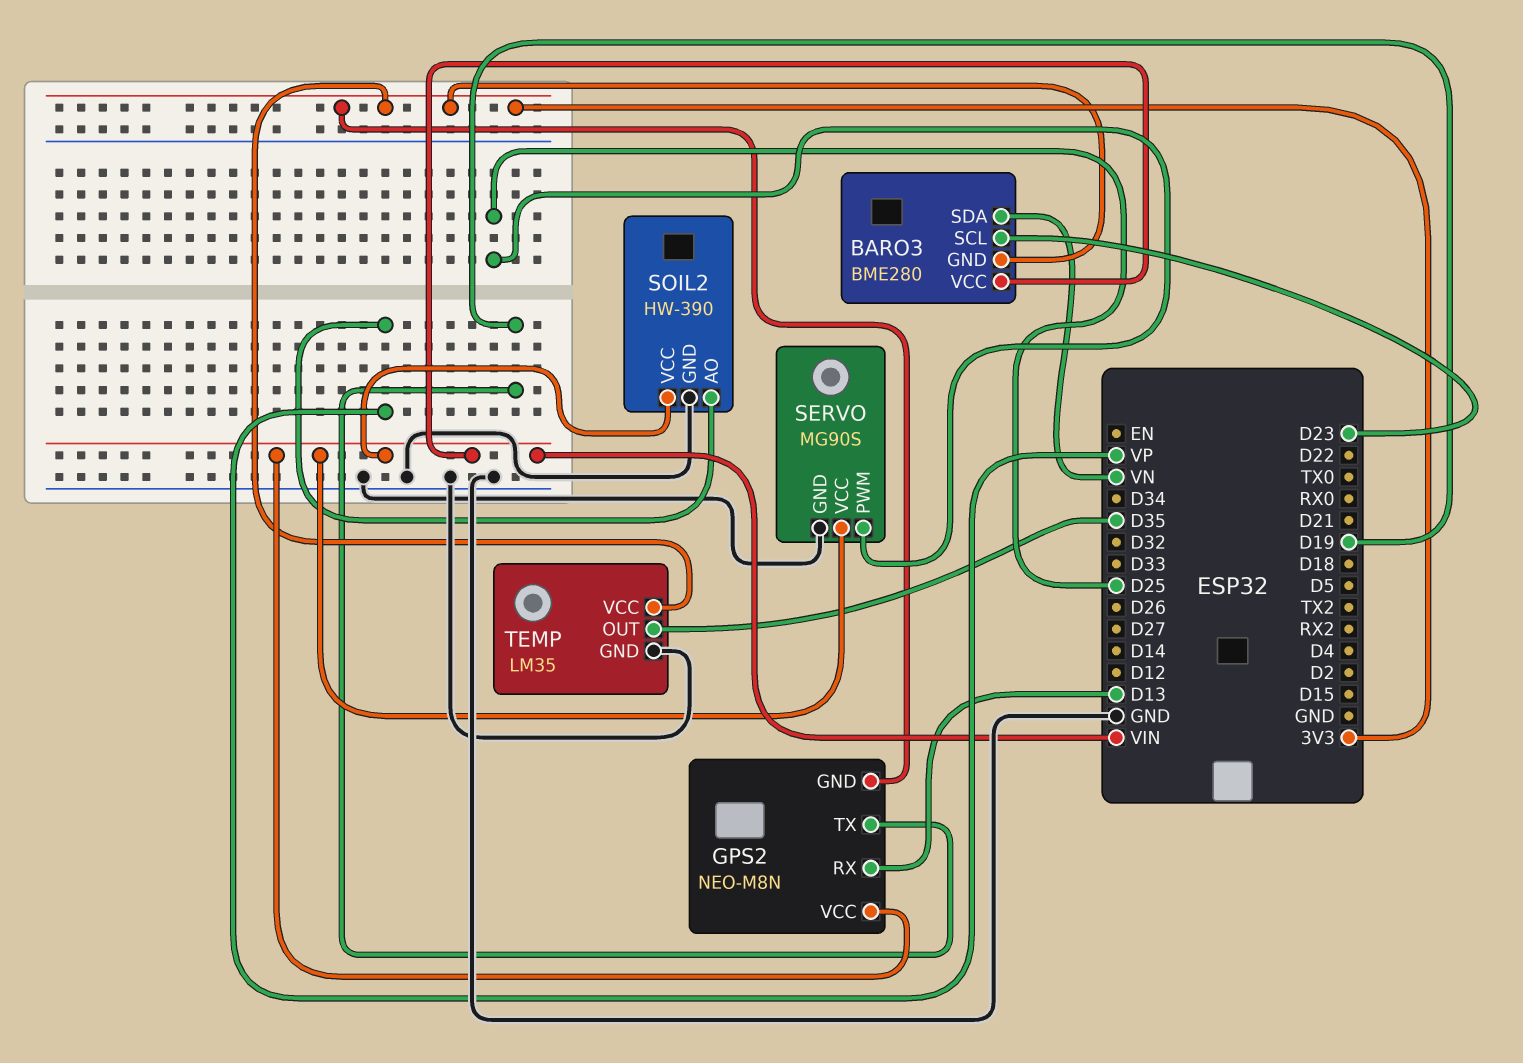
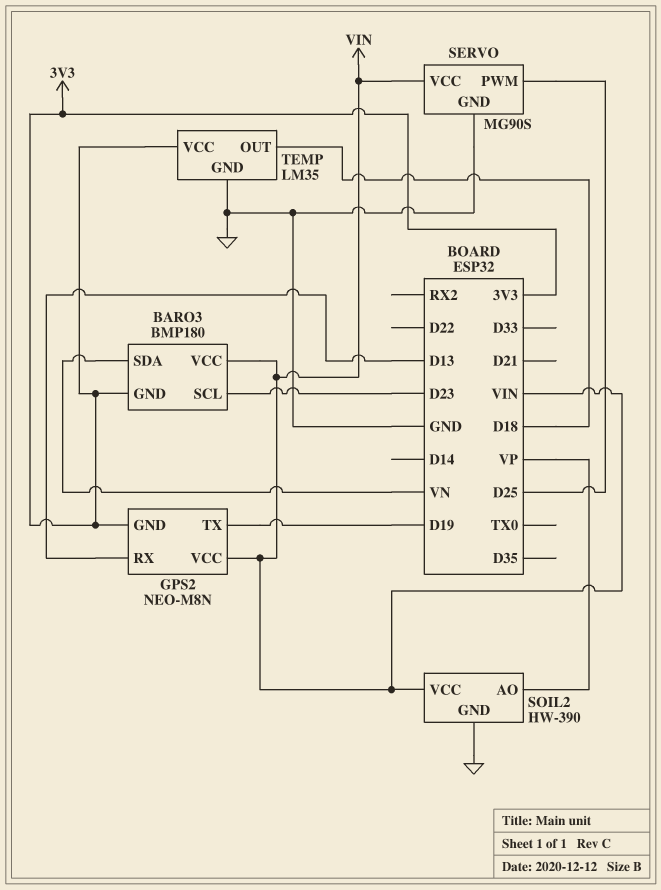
BARO3: BME280 -> BMP180
TEMP pin OUT: D35 -> D18

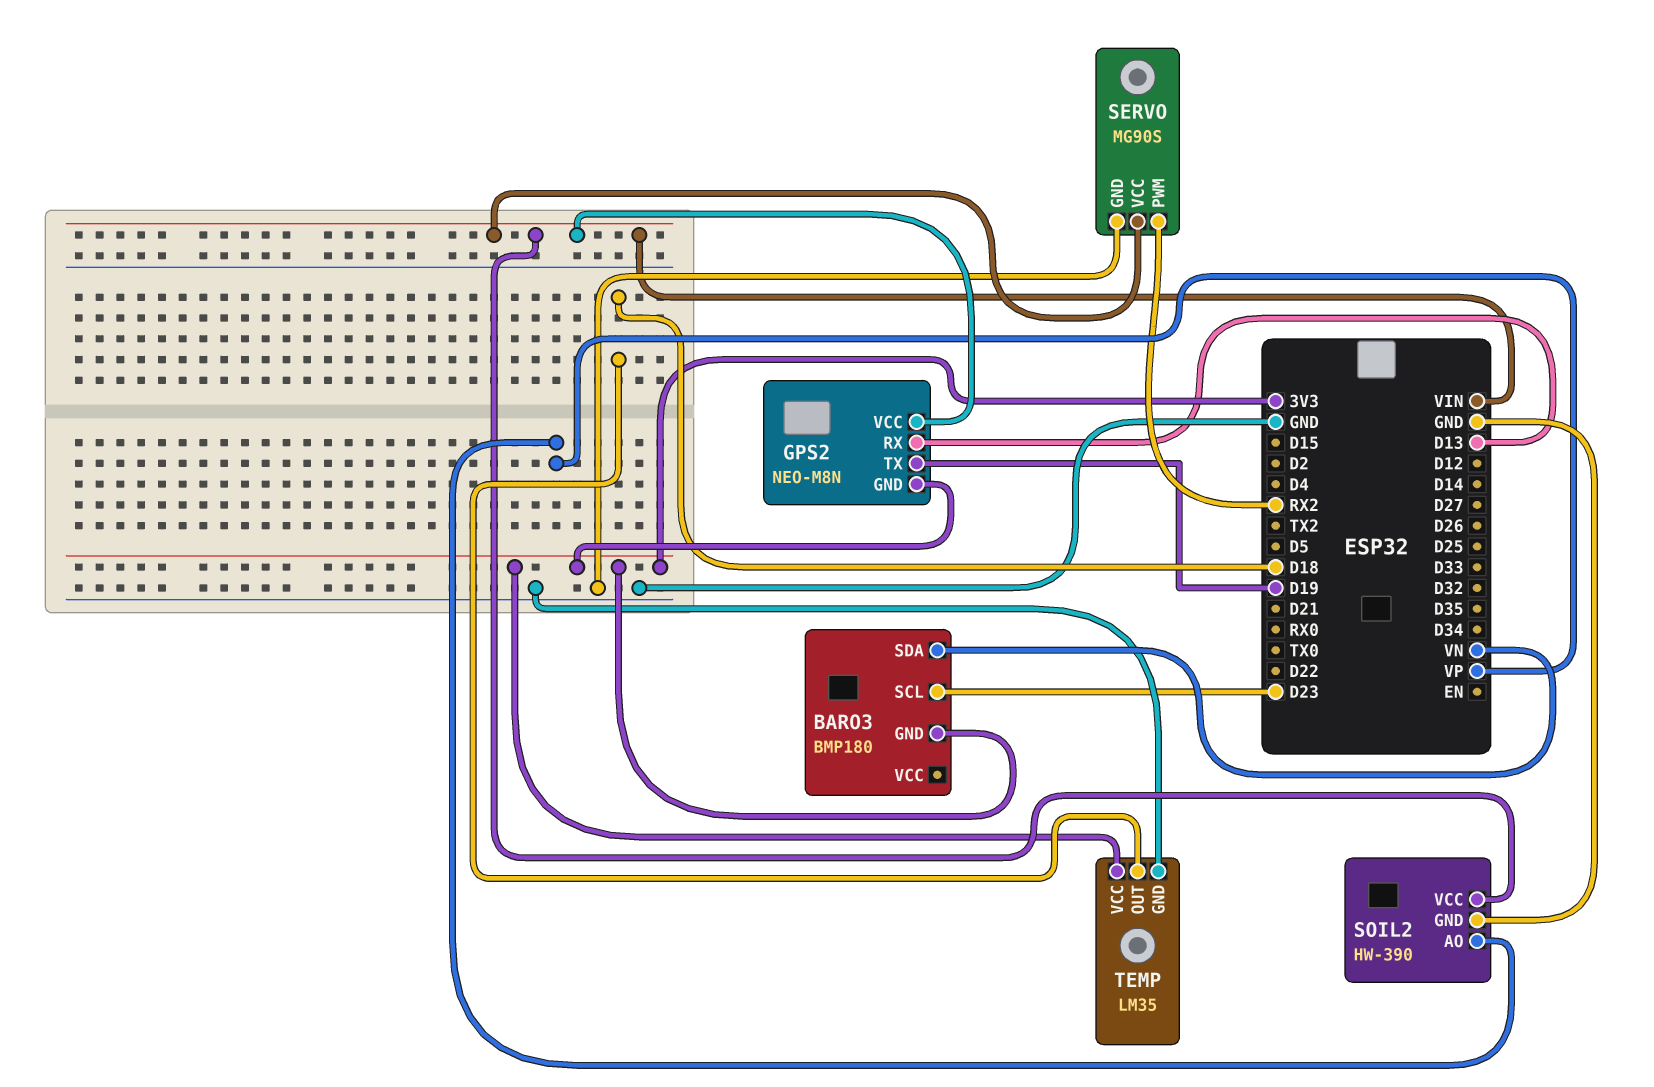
BARO3 pin VCC: VIN -> none
SERVO pin PWM: D25 -> RX2

